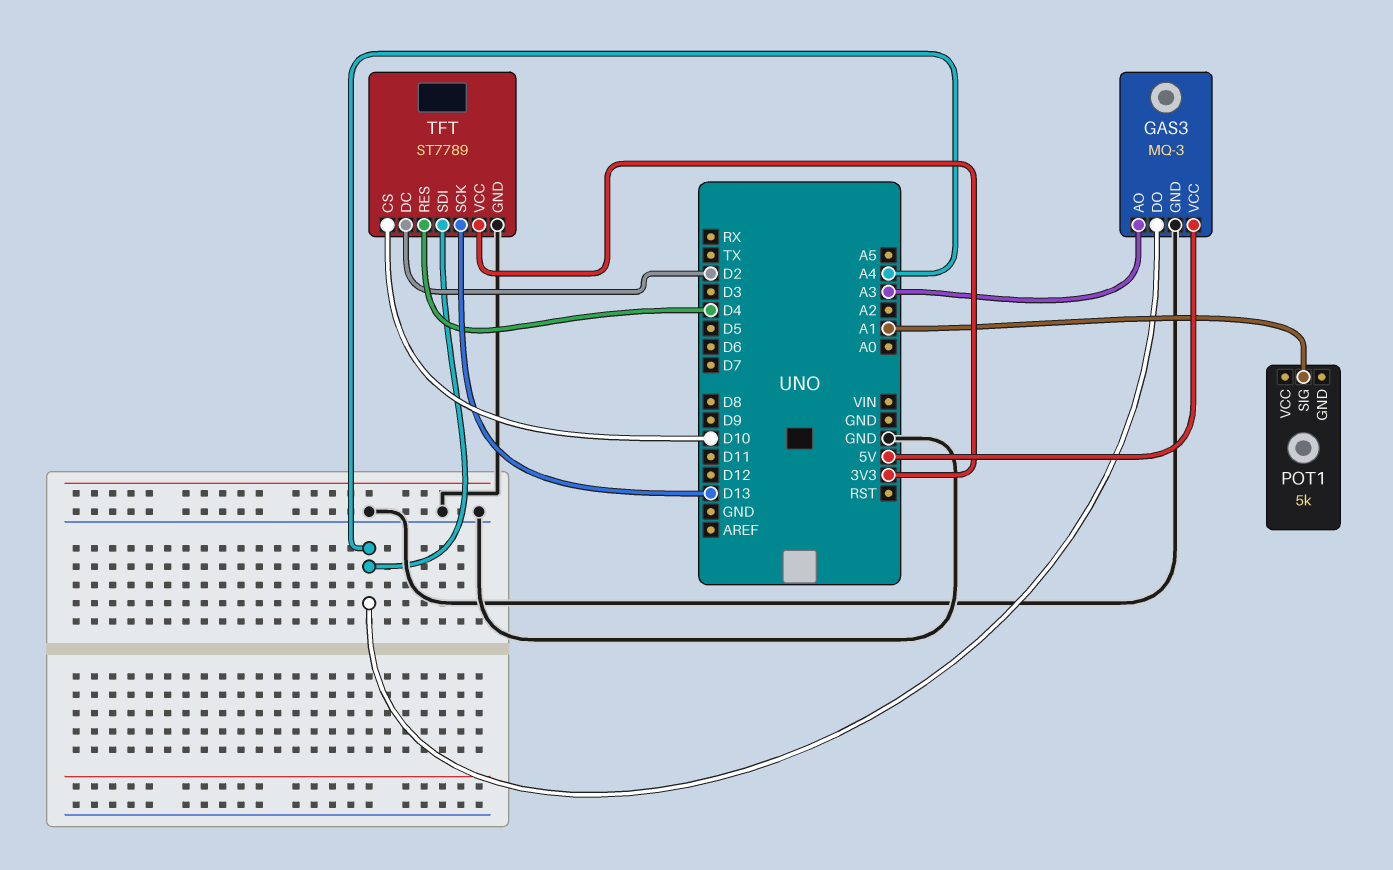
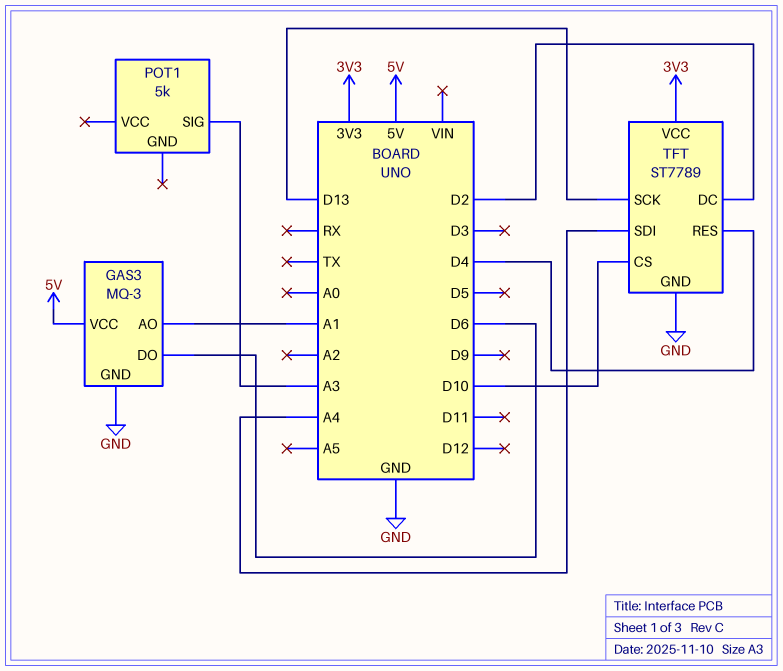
GAS3 pin AO: A3 -> A1
GAS3 pin DO: A4 -> D6
POT1 pin SIG: A1 -> A3

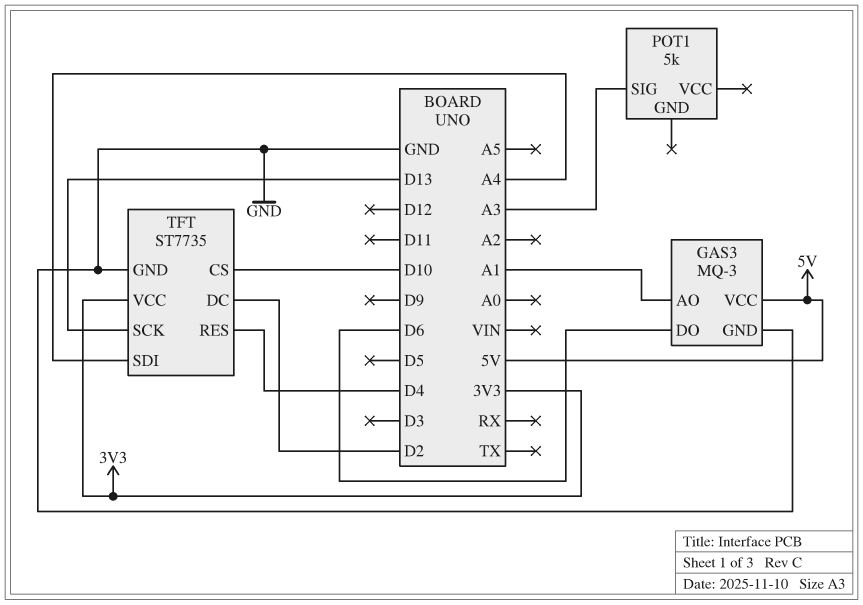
TFT: ST7789 -> ST7735

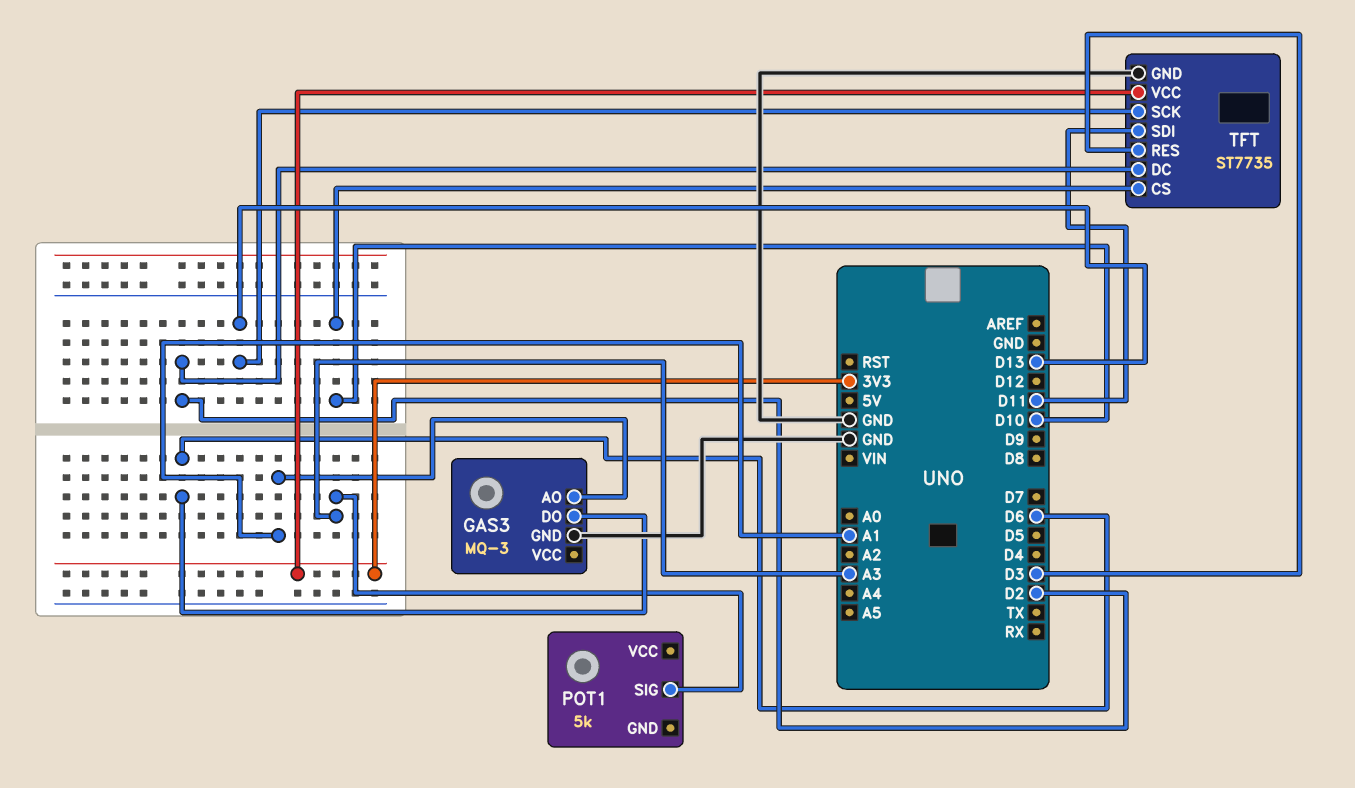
GAS3 pin VCC: 5V -> none
TFT pin RES: D4 -> D3
TFT pin SDI: A4 -> D11

